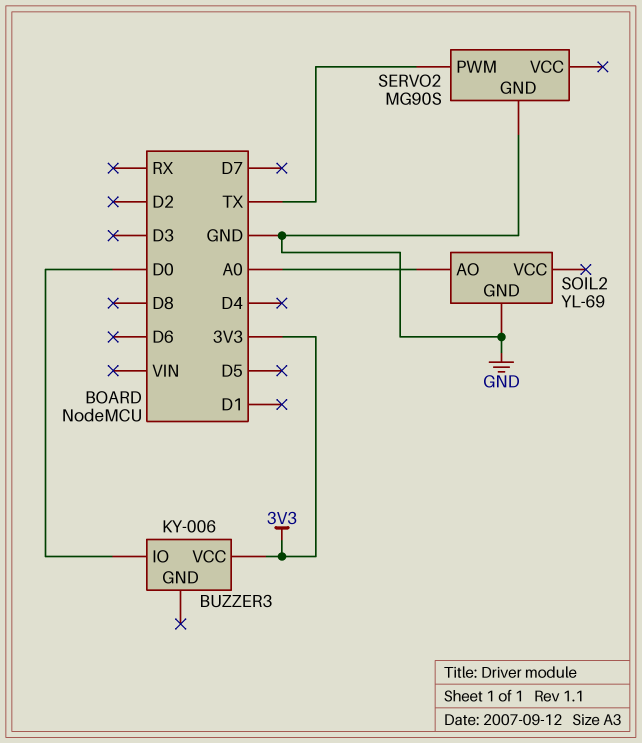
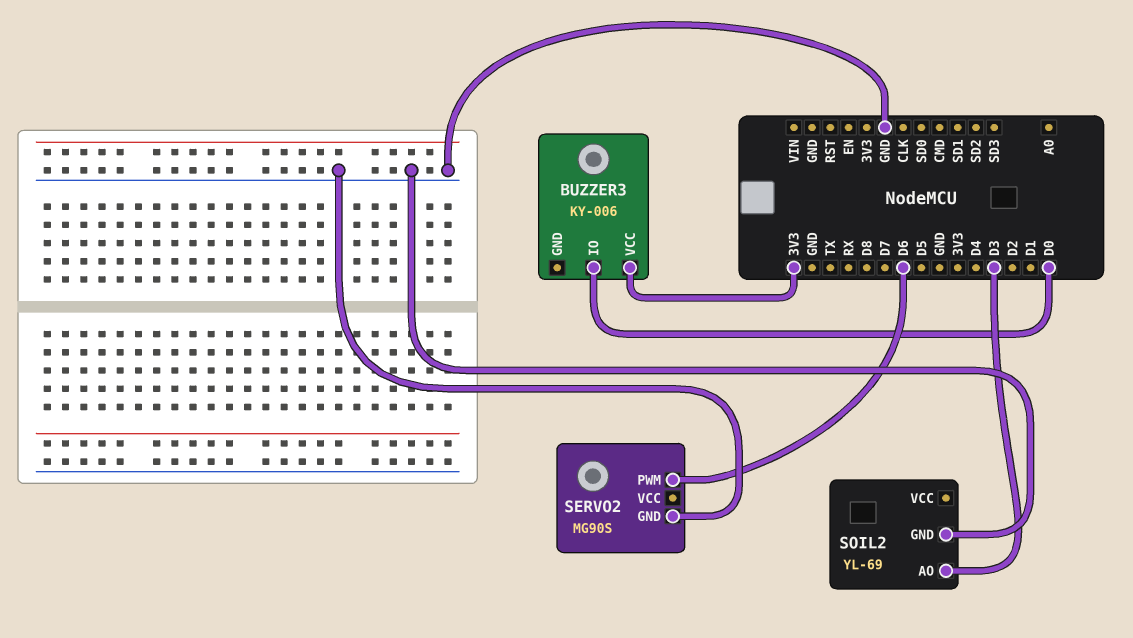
SERVO2 pin PWM: TX -> D6
SOIL2 pin AO: A0 -> D3

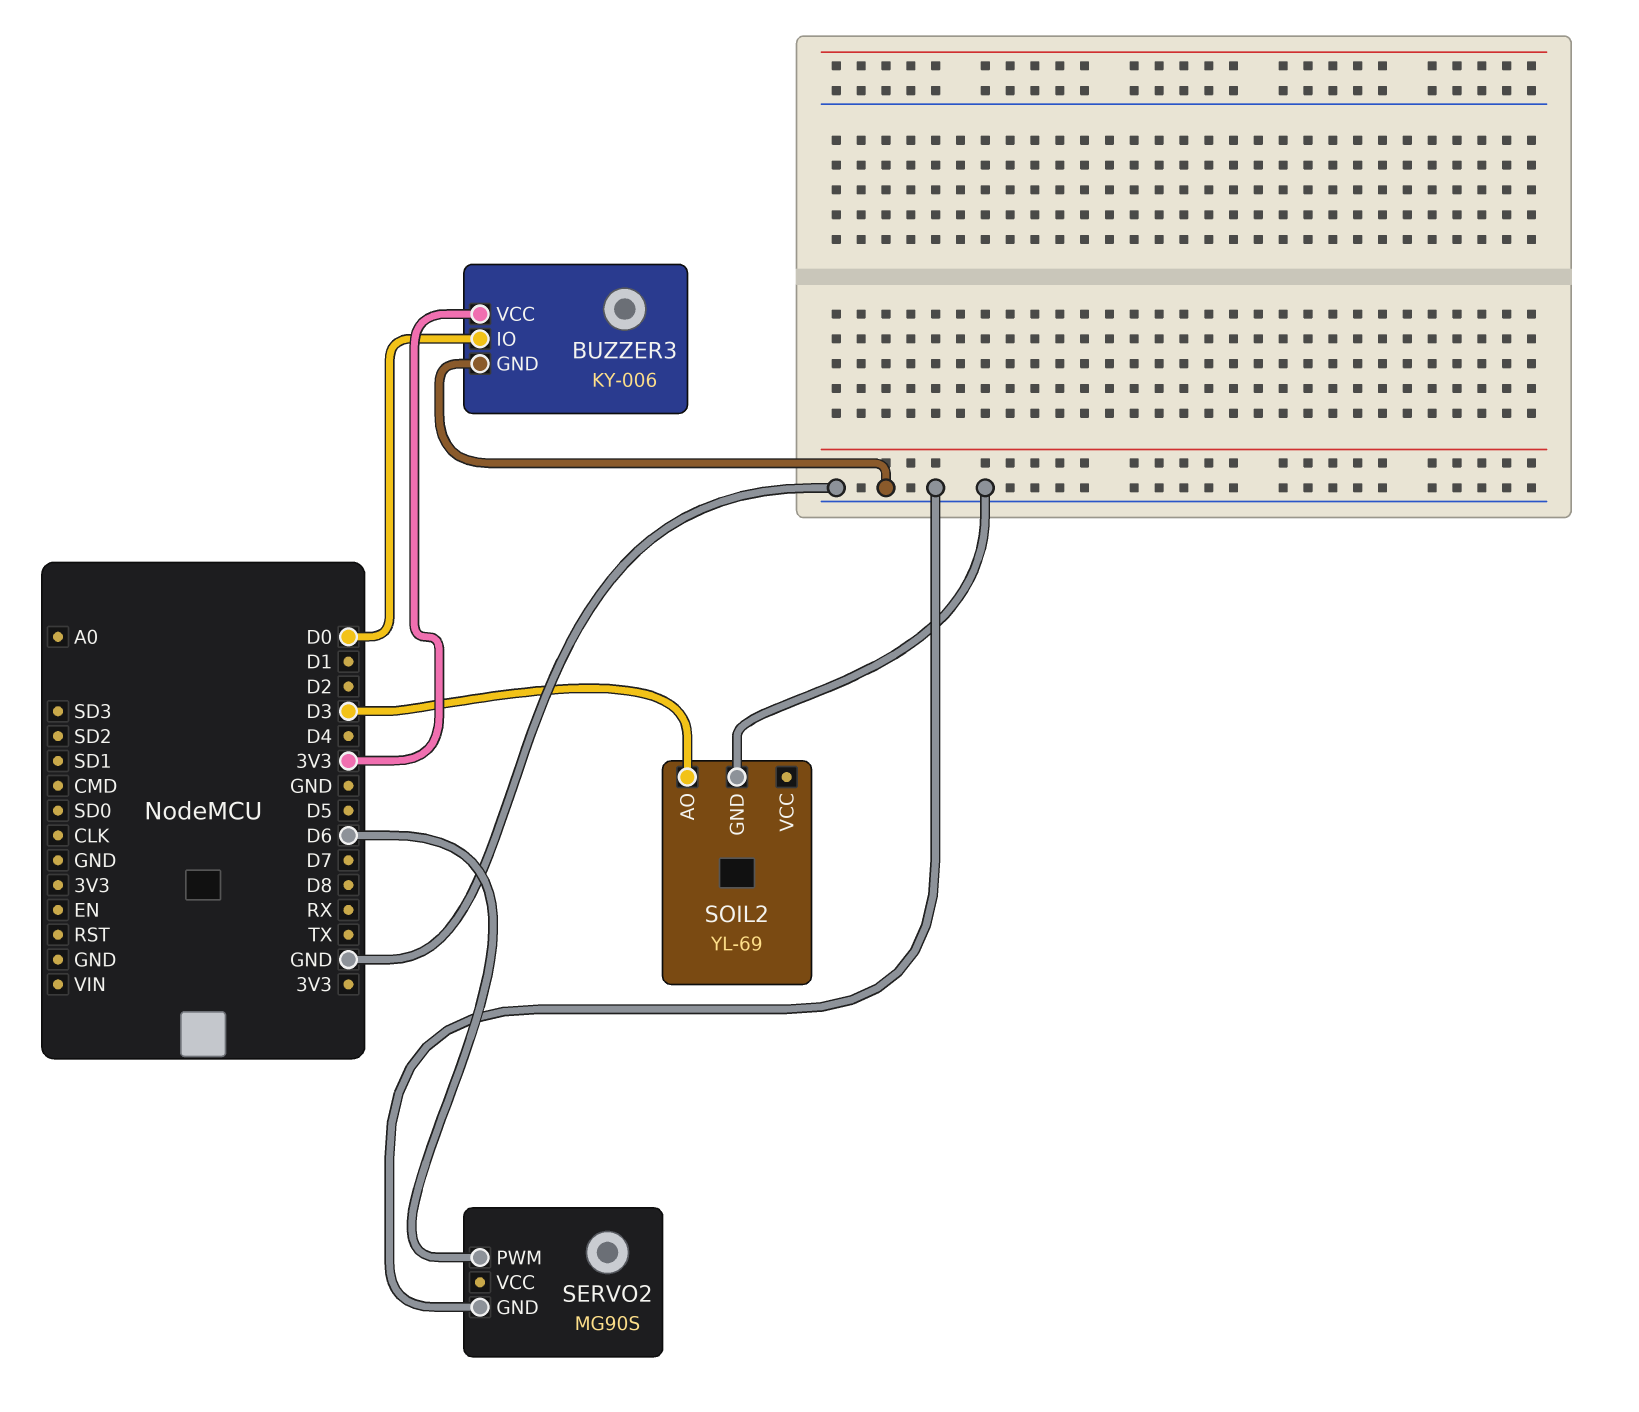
BUZZER3 pin GND: none -> GND

